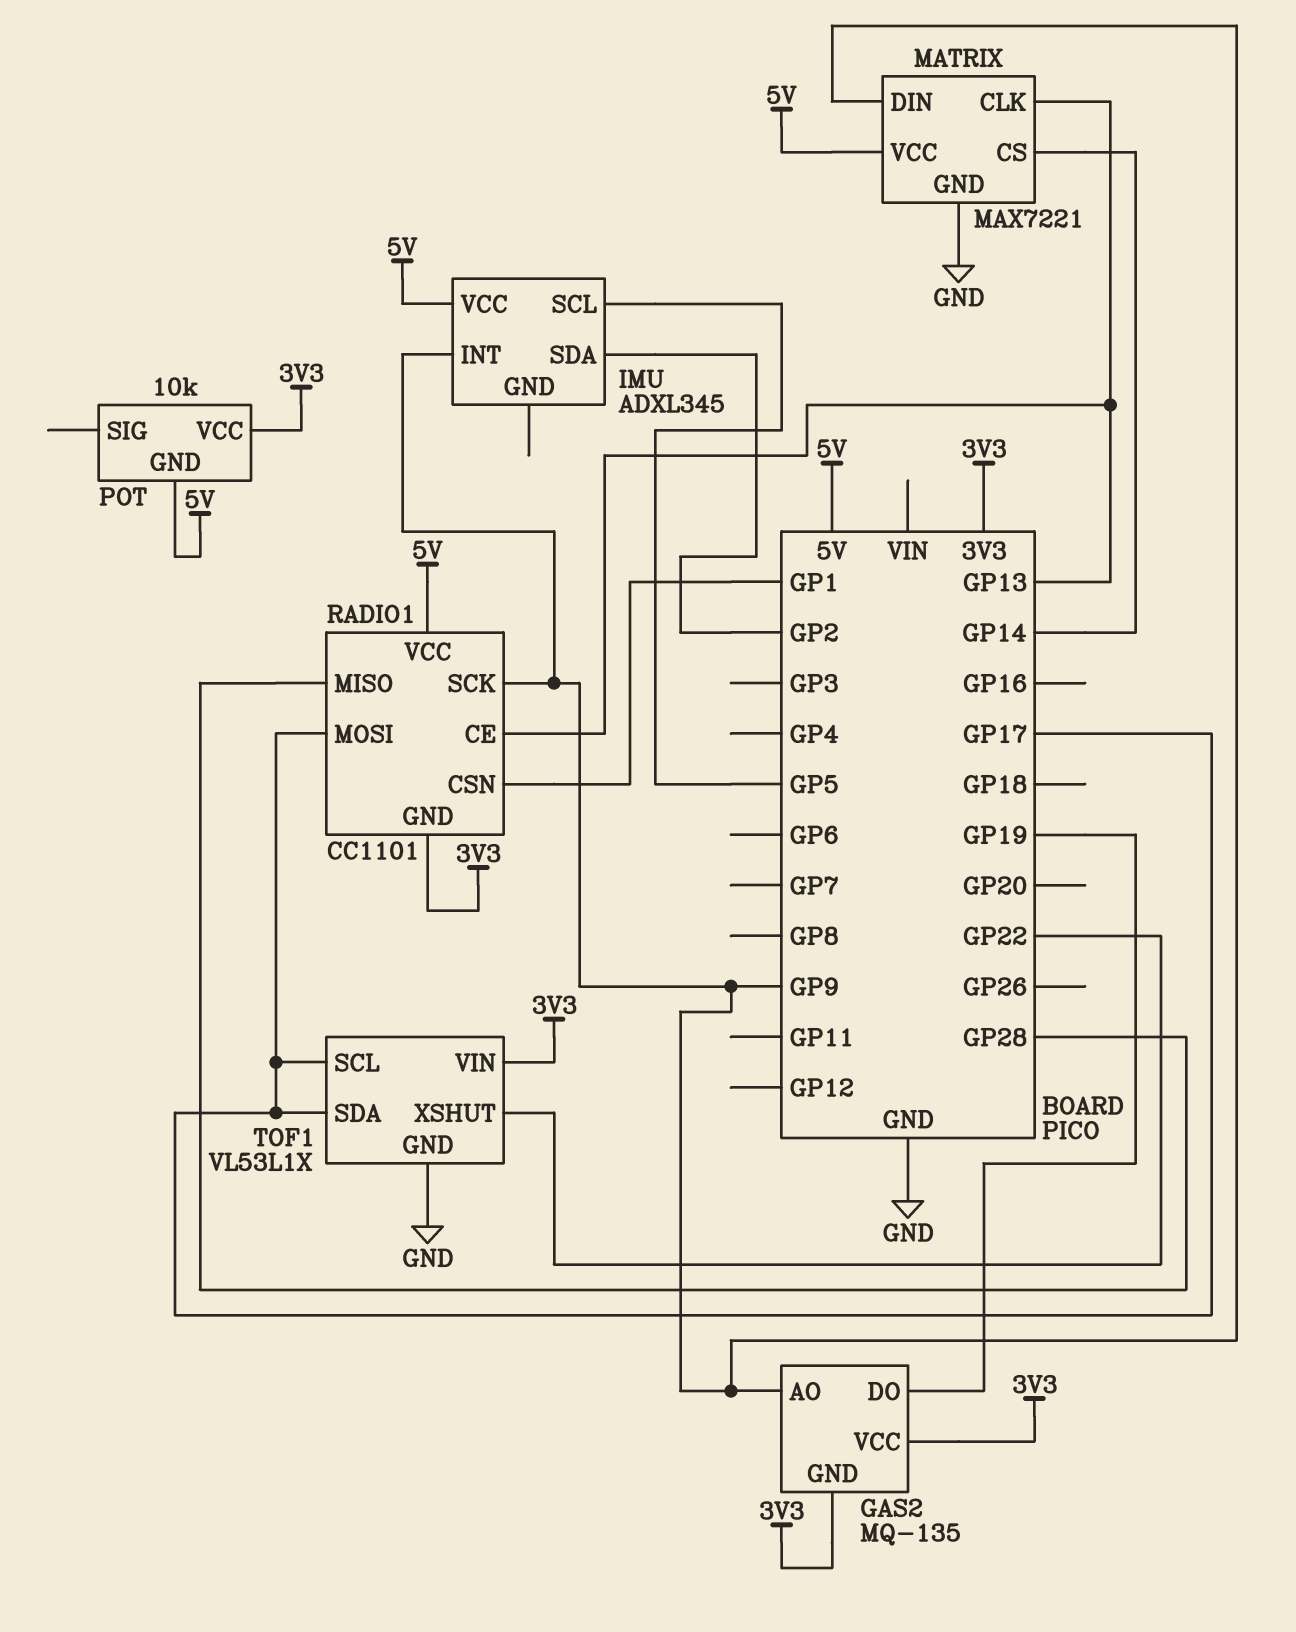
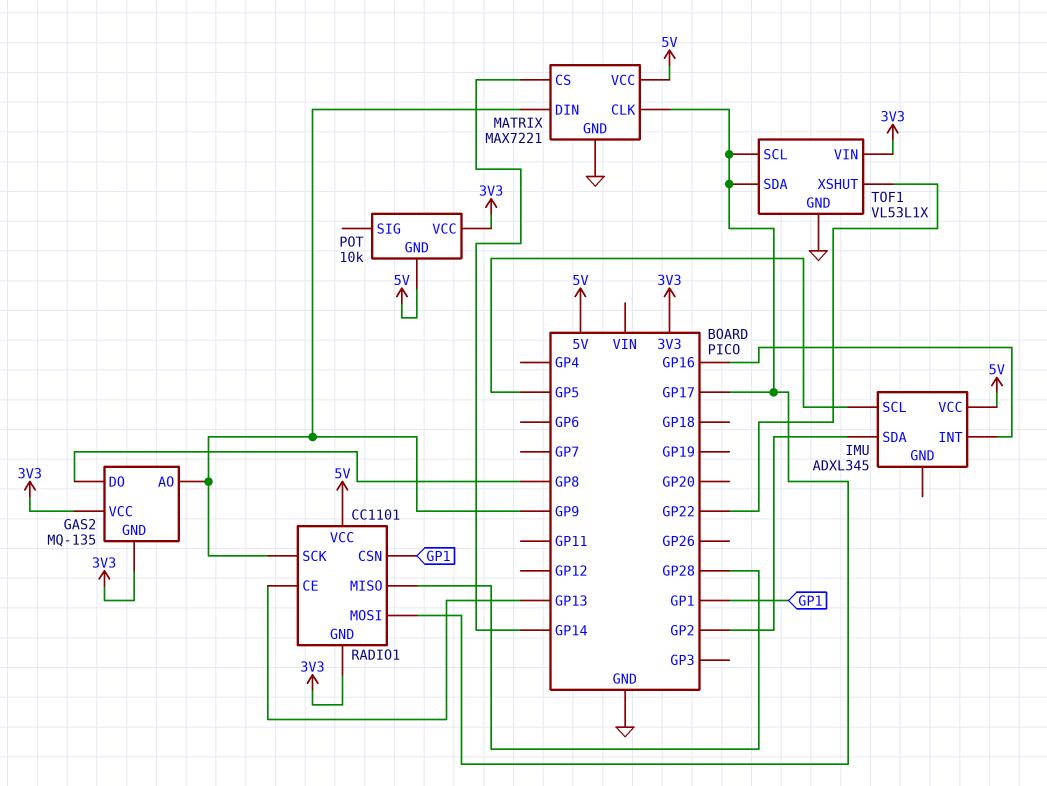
GAS2 pin DO: GP19 -> GP8
IMU pin INT: GP9 -> GP16
MATRIX pin CLK: GP13 -> GP17

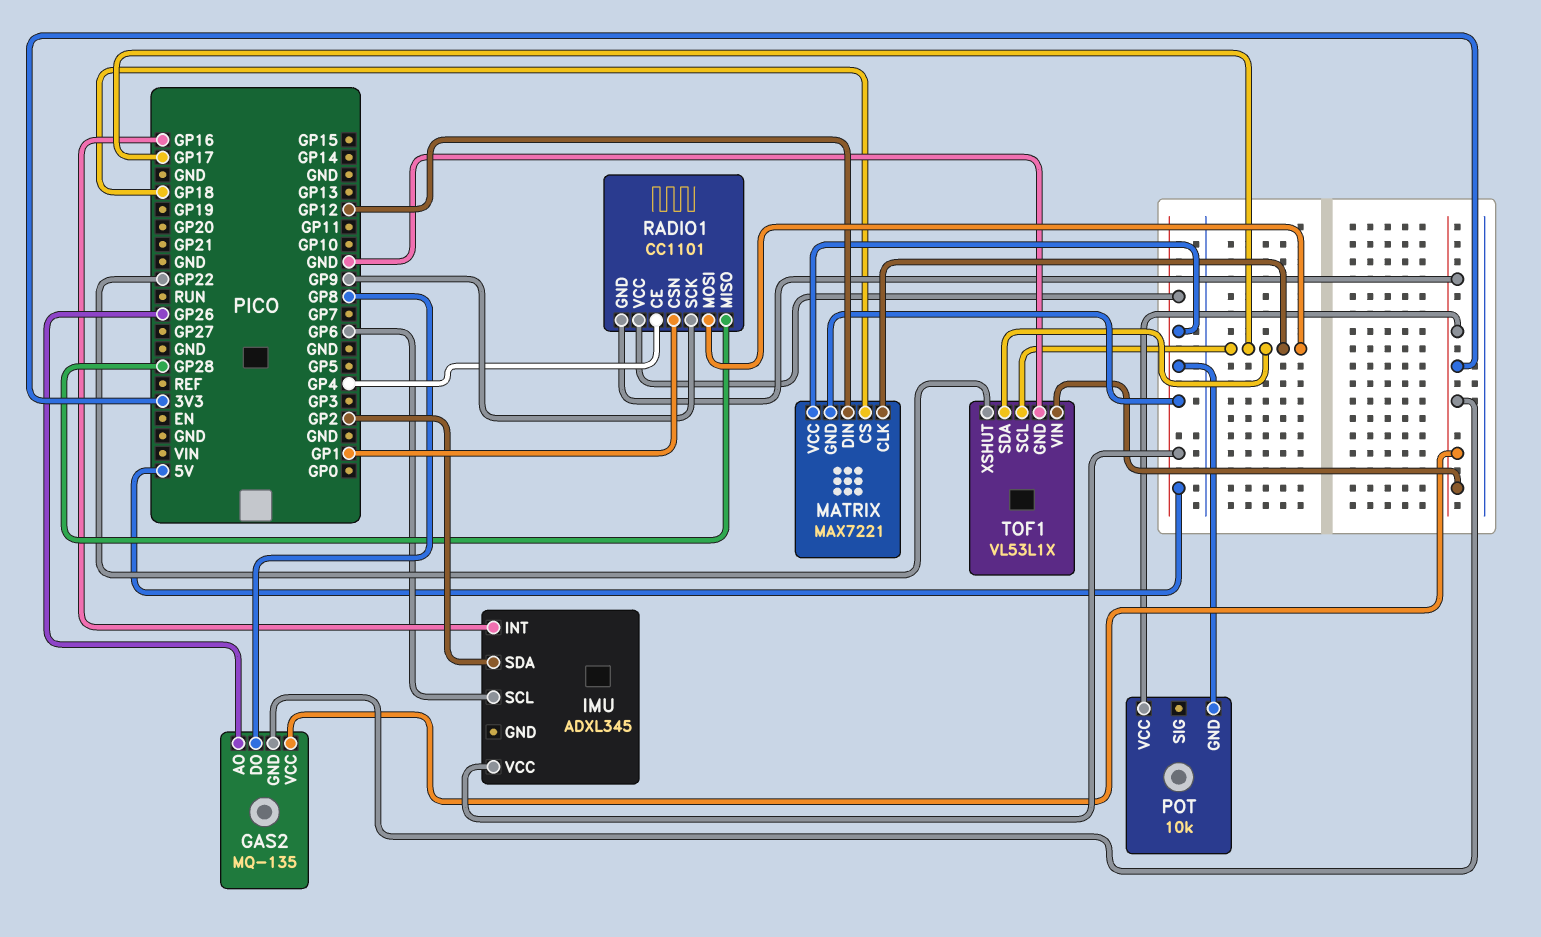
GAS2 pin AO: GP9 -> GP26
IMU pin SCL: GP5 -> GP6
MATRIX pin CS: GP14 -> GP18
MATRIX pin DIN: GP9 -> GP12
MATRIX pin GND: GND -> 5V
RADIO1 pin CE: GP13 -> GP4

